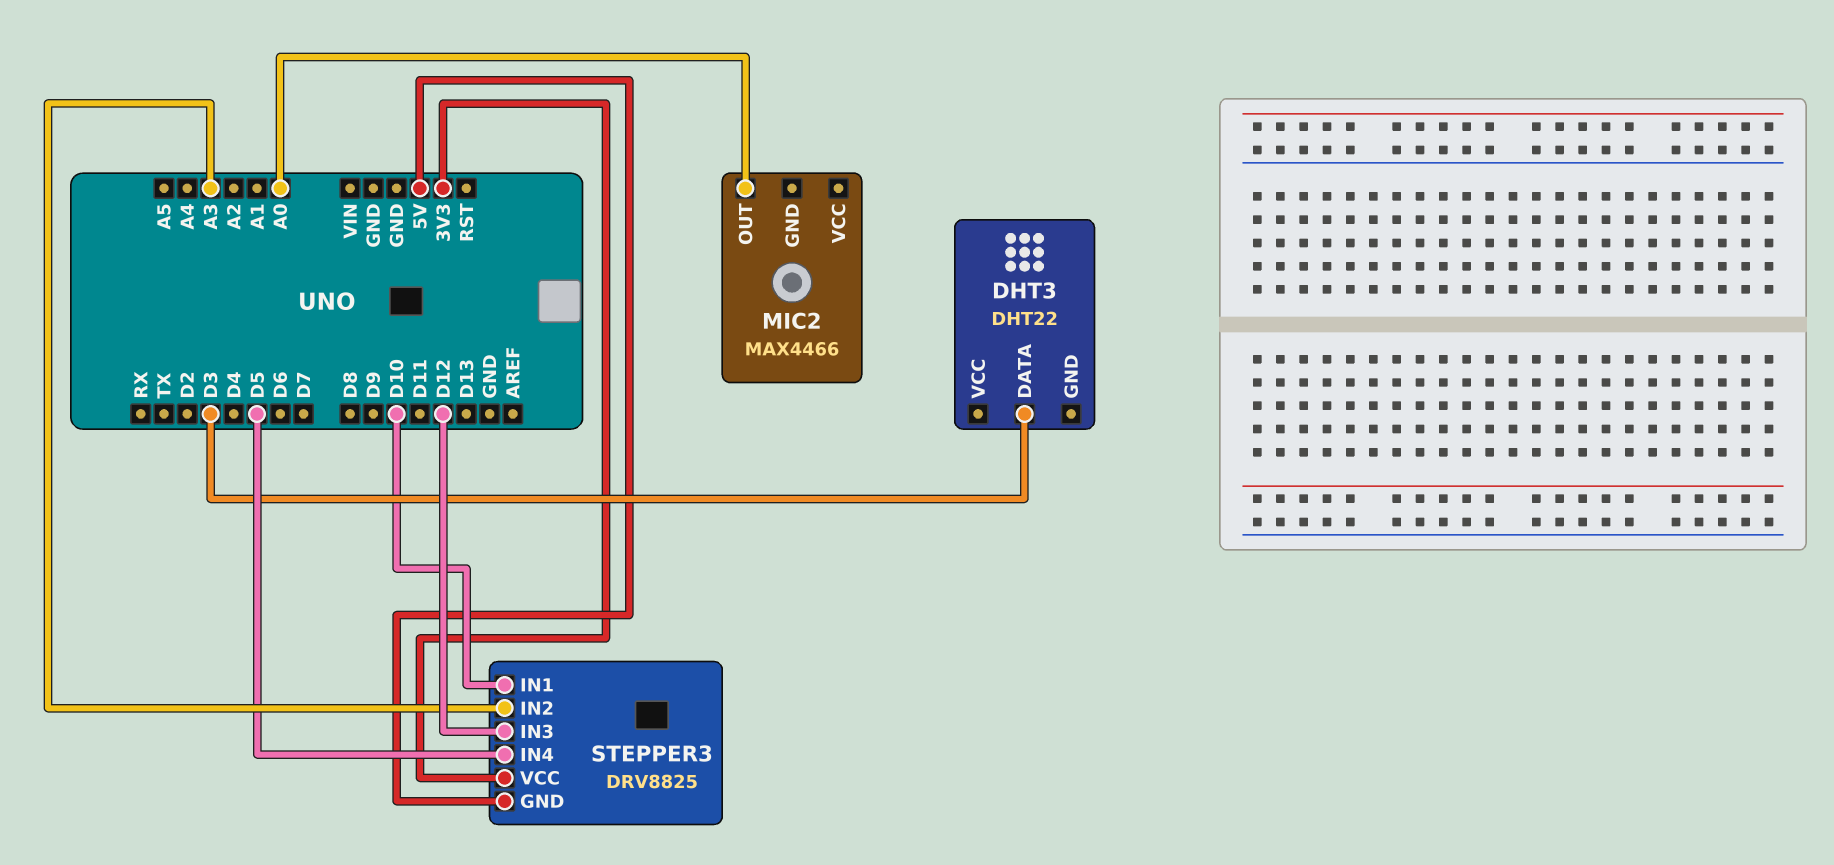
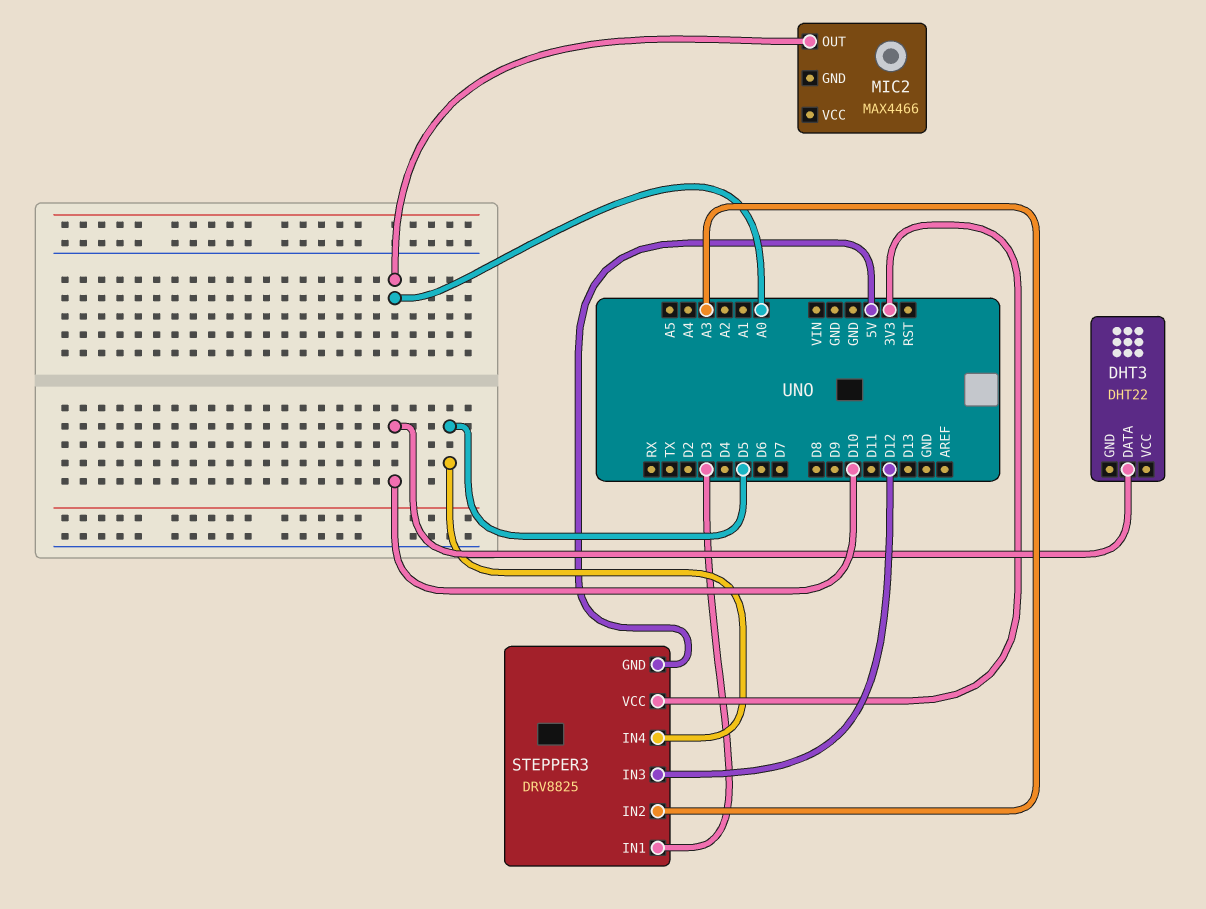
DHT3 pin DATA: D3 -> D10
STEPPER3 pin IN1: D10 -> D3

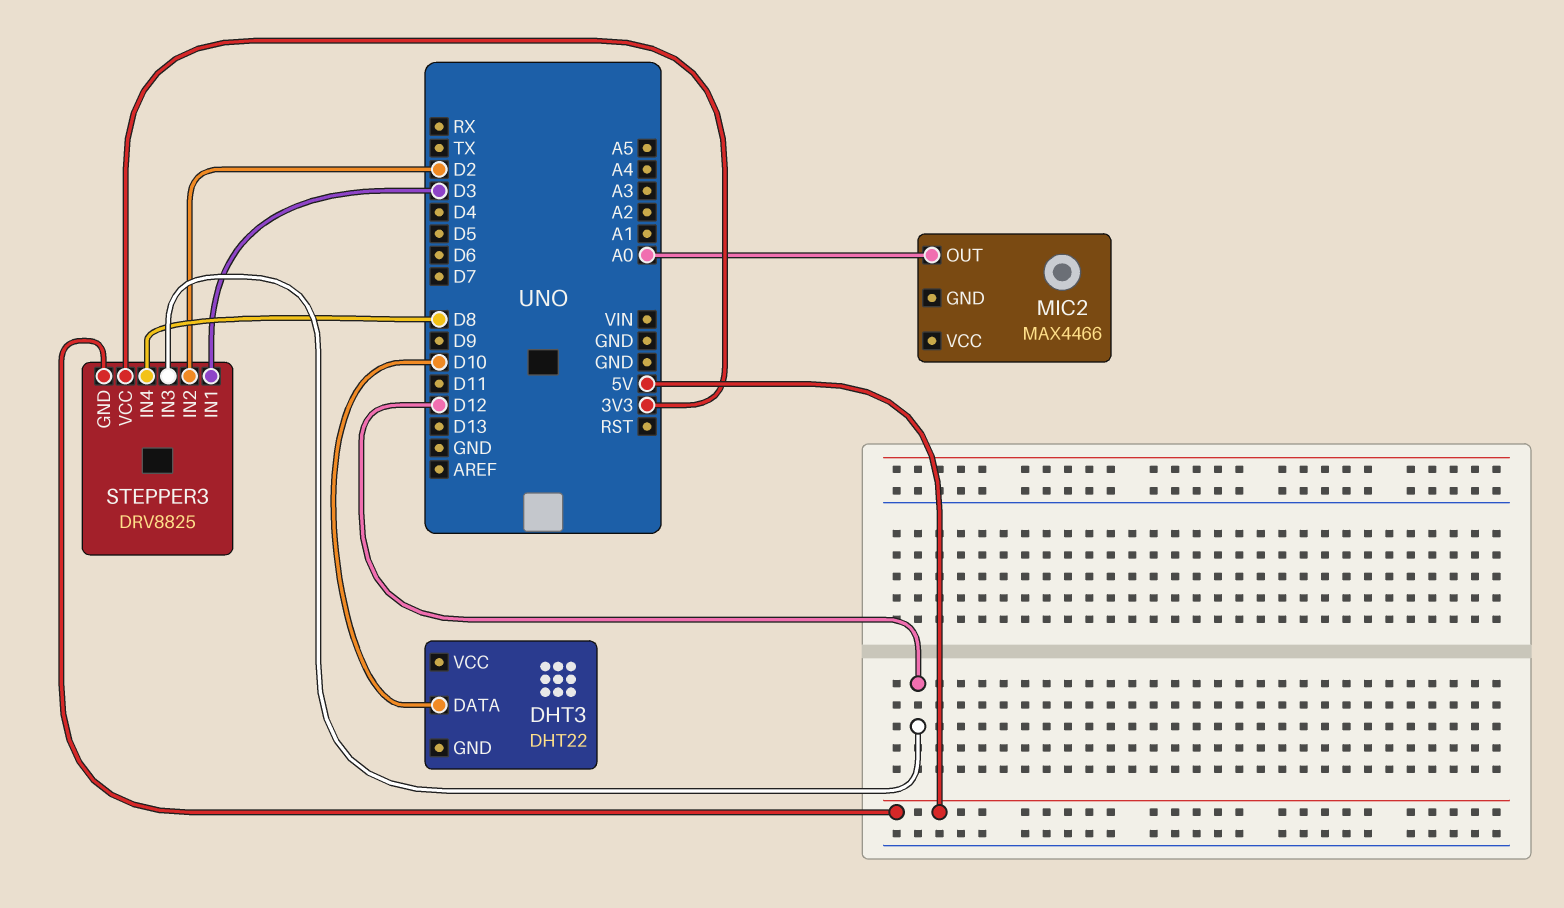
STEPPER3 pin IN2: A3 -> D2
STEPPER3 pin IN4: D5 -> D8

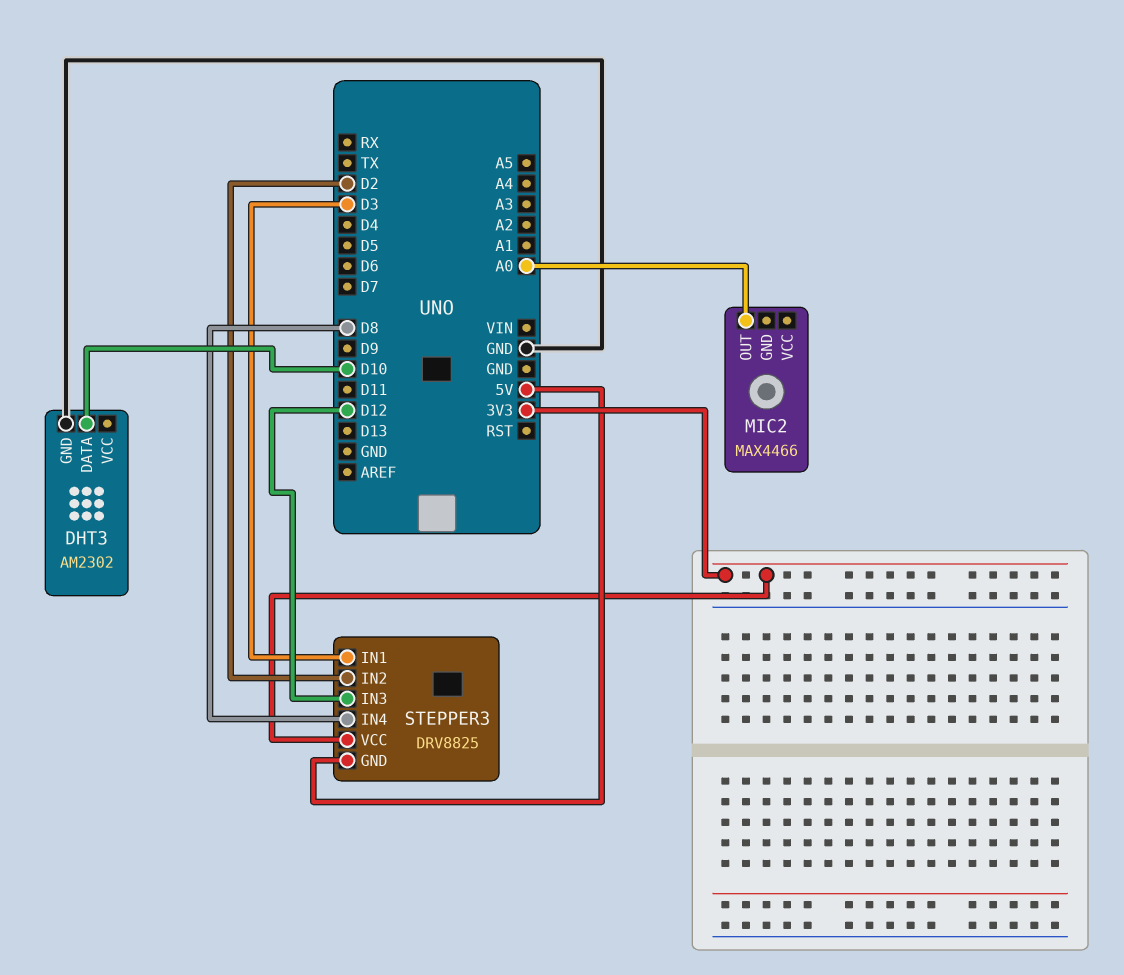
DHT3: DHT22 -> AM2302
DHT3 pin GND: none -> GND

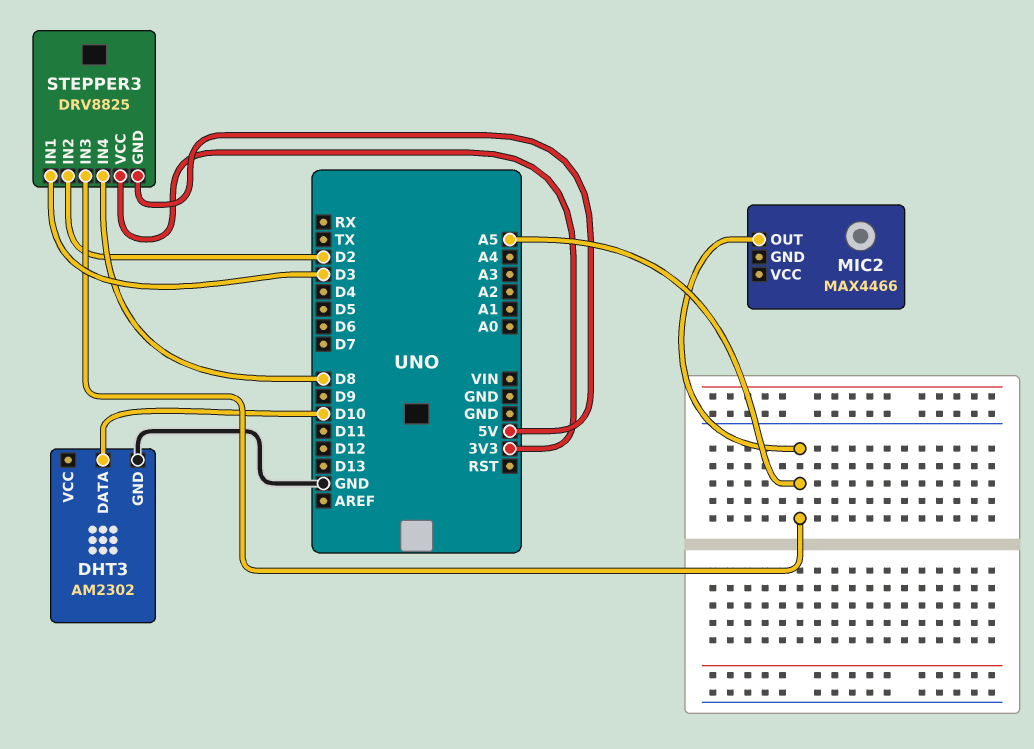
MIC2 pin OUT: A0 -> A5
STEPPER3 pin IN3: D12 -> A5

